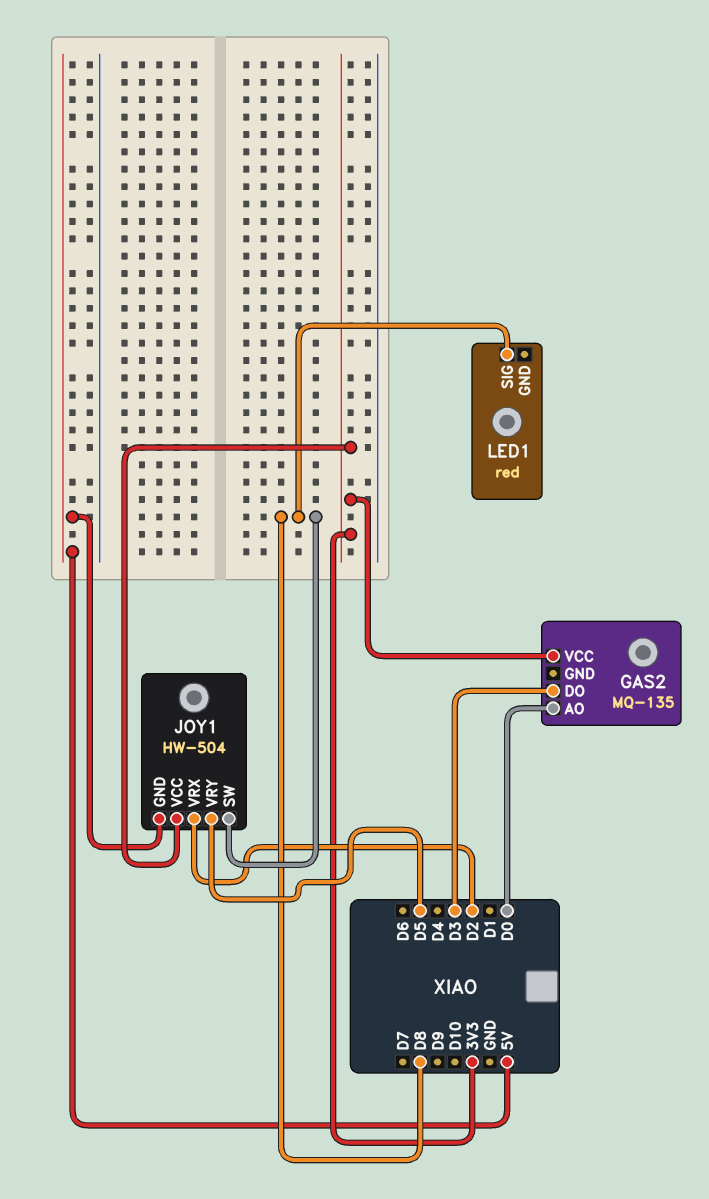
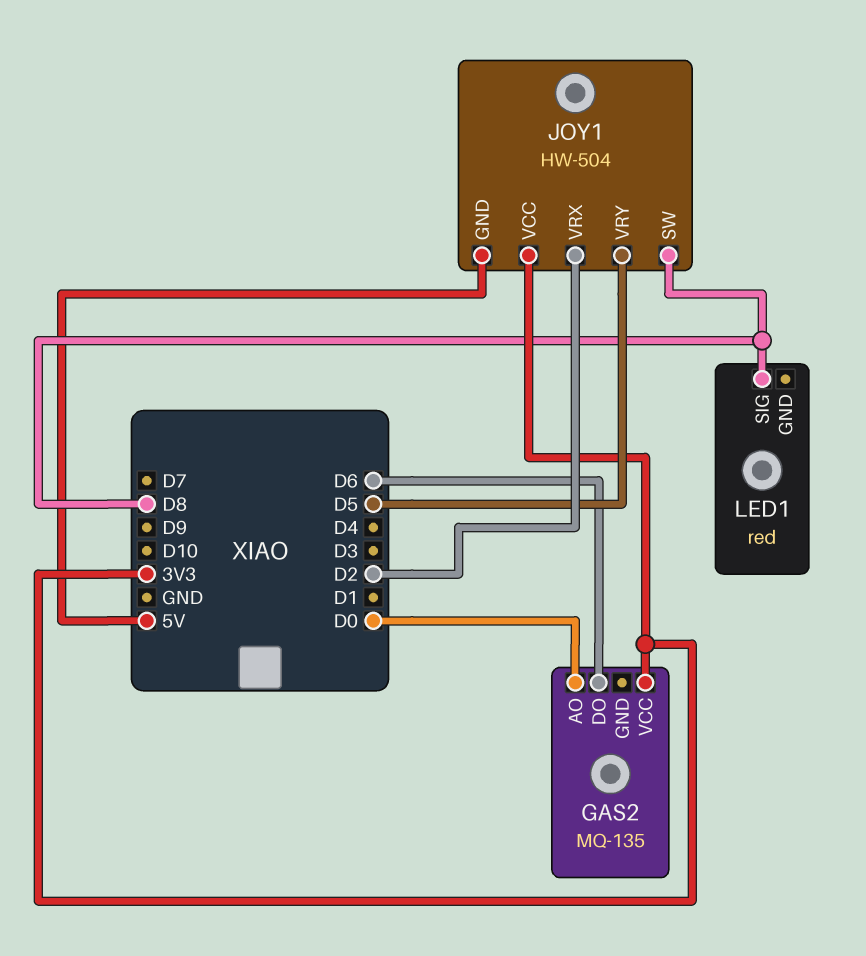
GAS2 pin DO: D3 -> D6

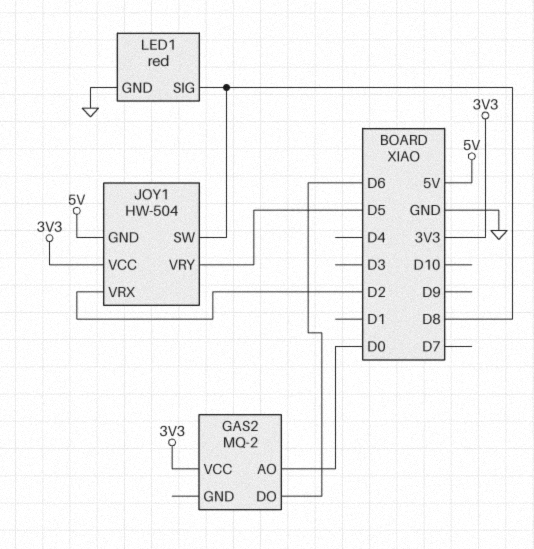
GAS2: MQ-135 -> MQ-2
LED1 pin GND: none -> GND

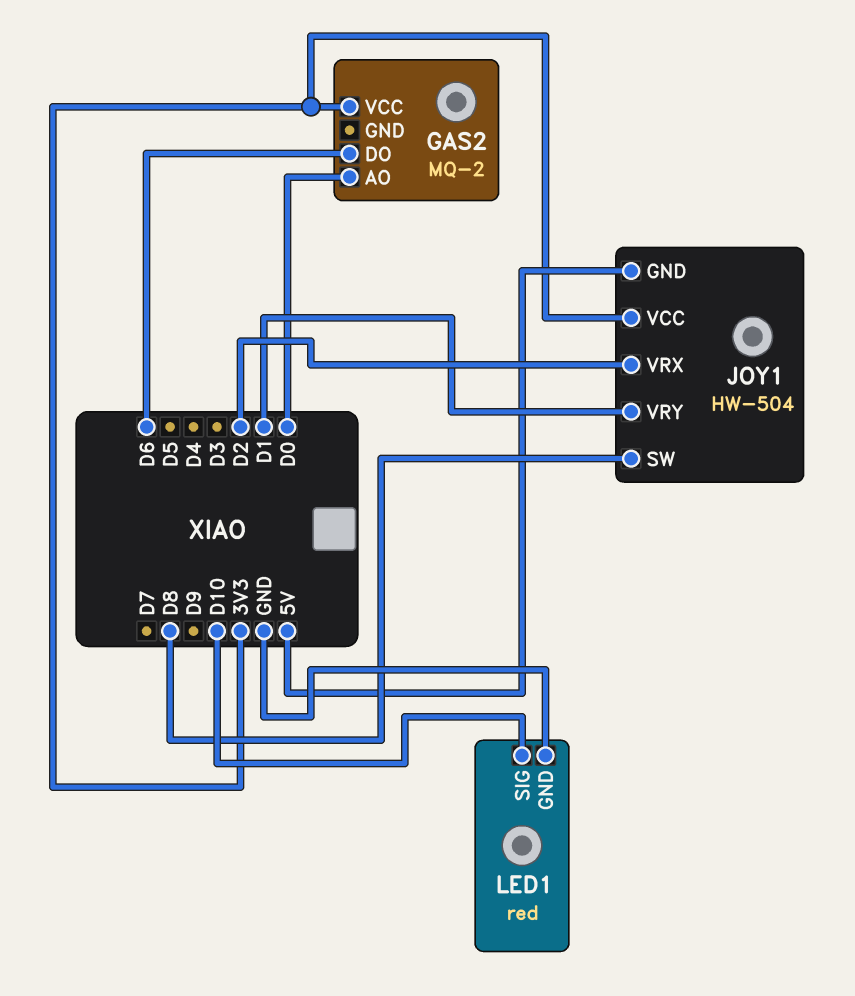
JOY1 pin VRY: D5 -> D1
LED1 pin SIG: D8 -> D10

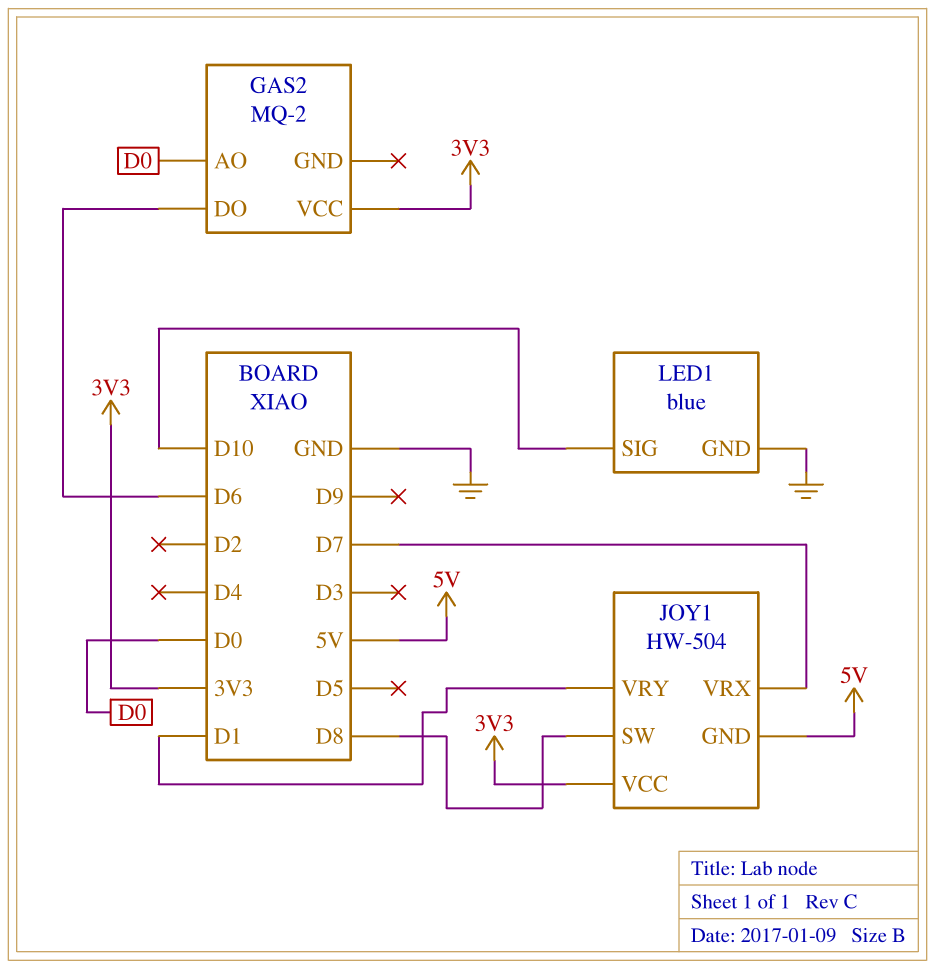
JOY1 pin VRX: D2 -> D7
LED1: red -> blue

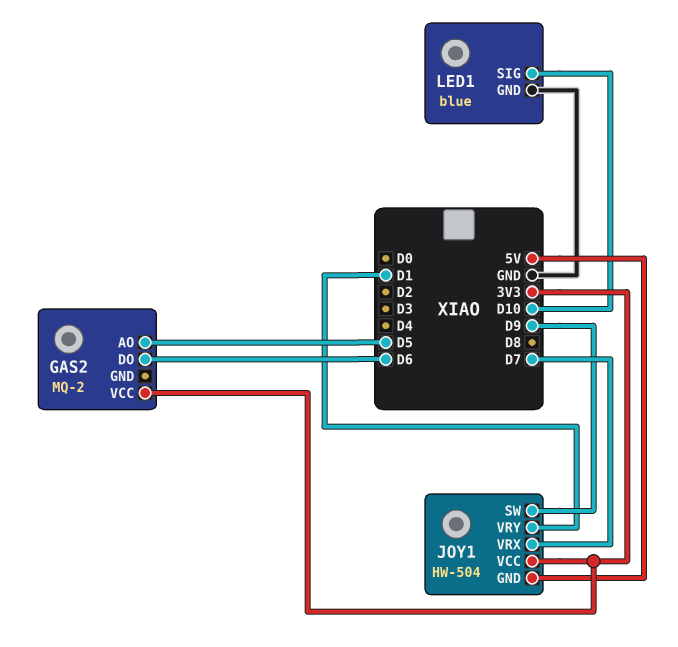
GAS2 pin AO: D0 -> D5
JOY1 pin SW: D8 -> D9

